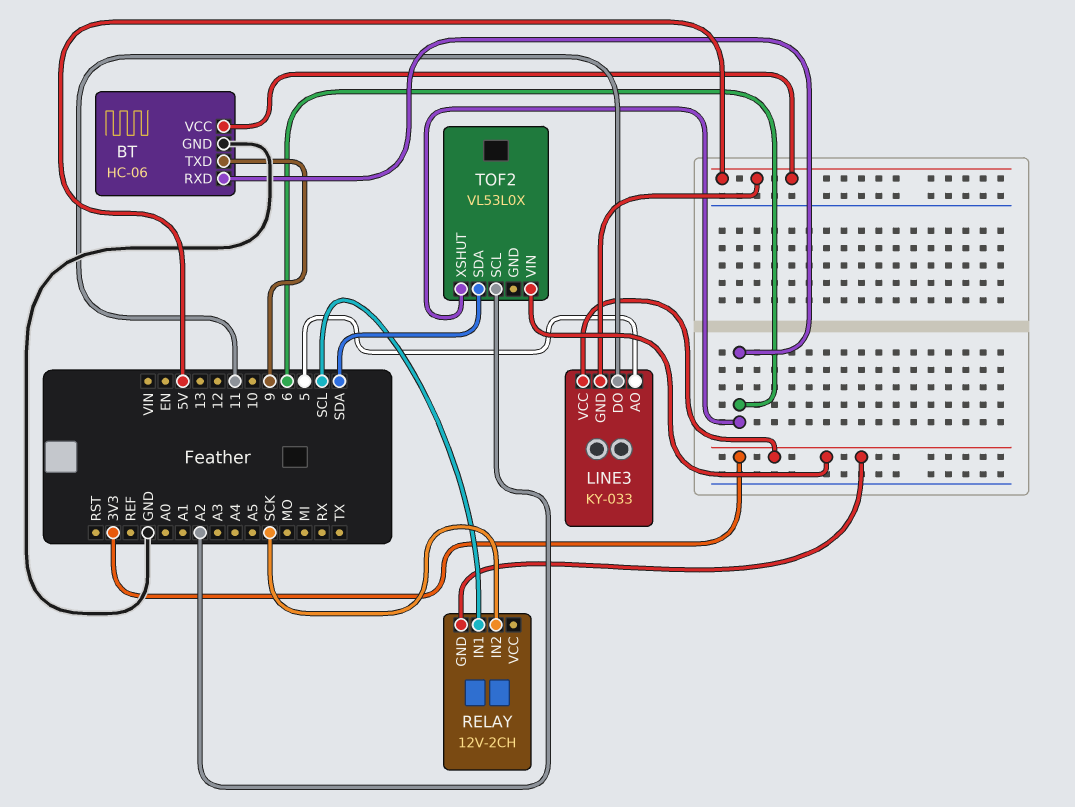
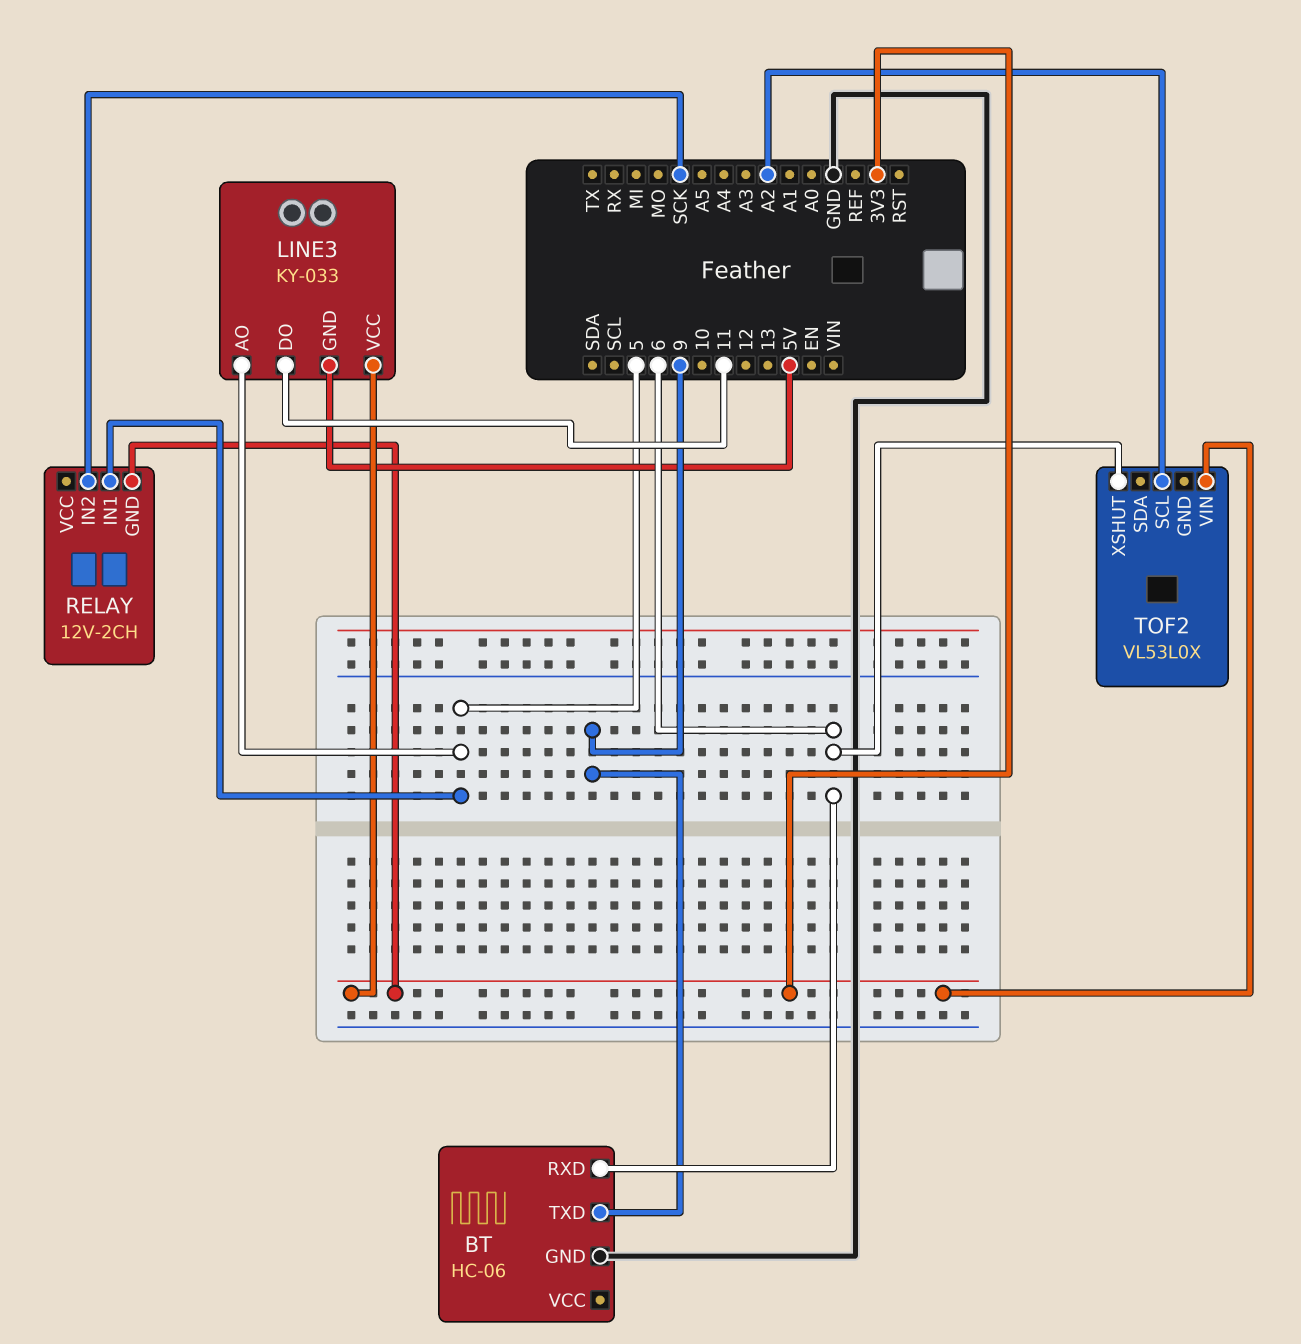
BT pin VCC: 5V -> none
RELAY pin IN1: SCL -> 5
TOF2 pin SDA: SDA -> none

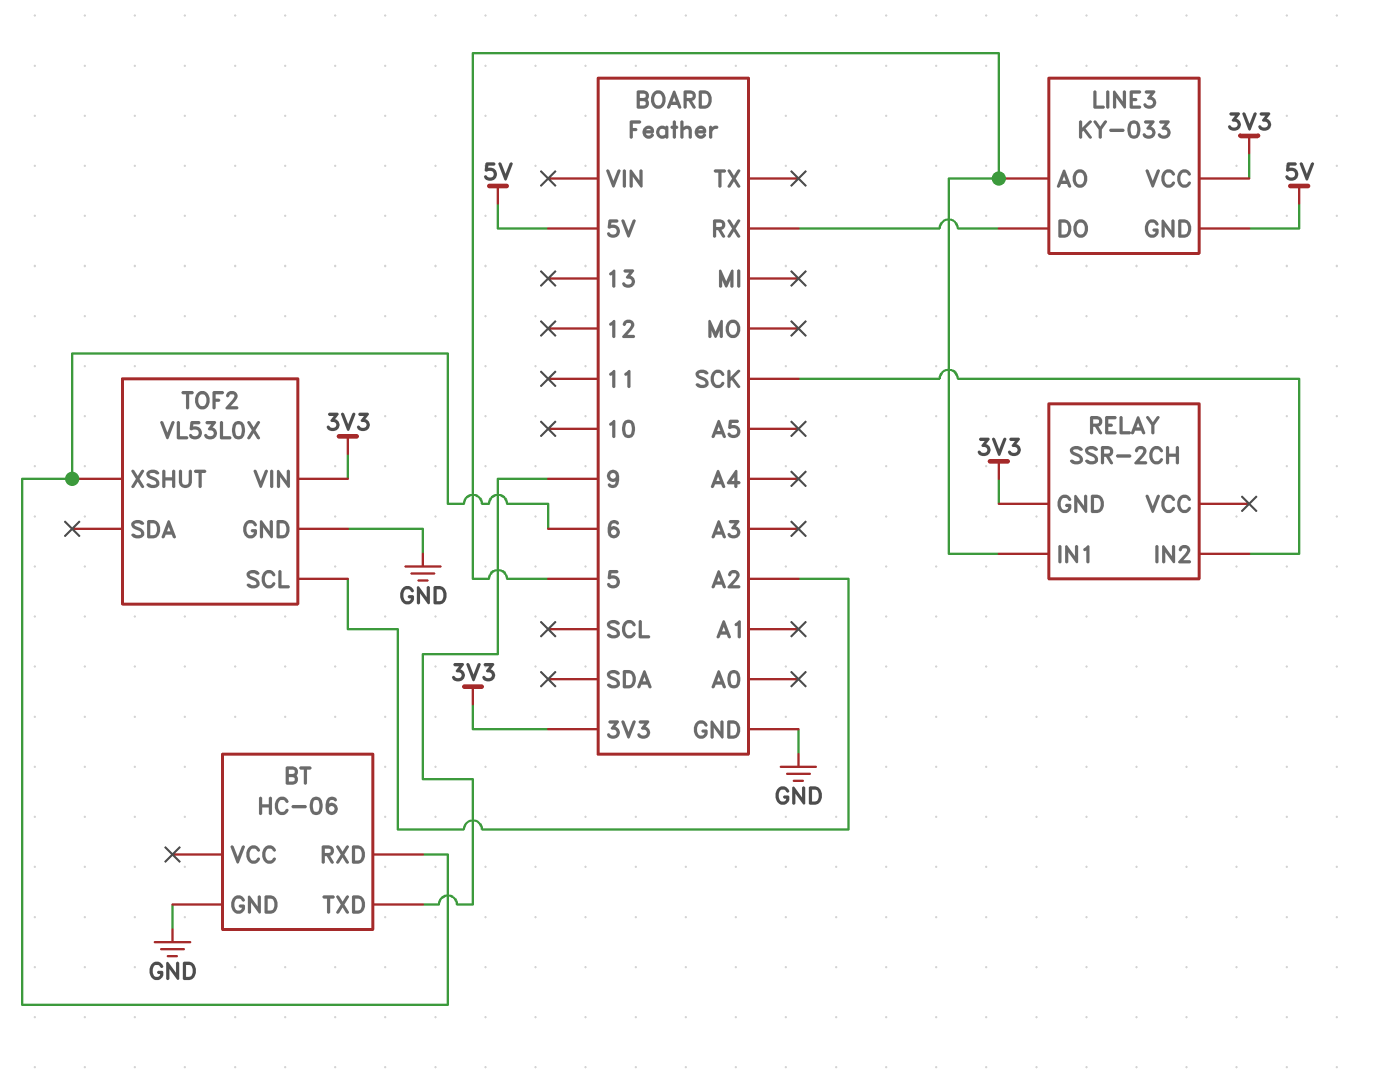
LINE3 pin DO: 11 -> RX
RELAY: 12V-2CH -> SSR-2CH
TOF2 pin GND: none -> GND

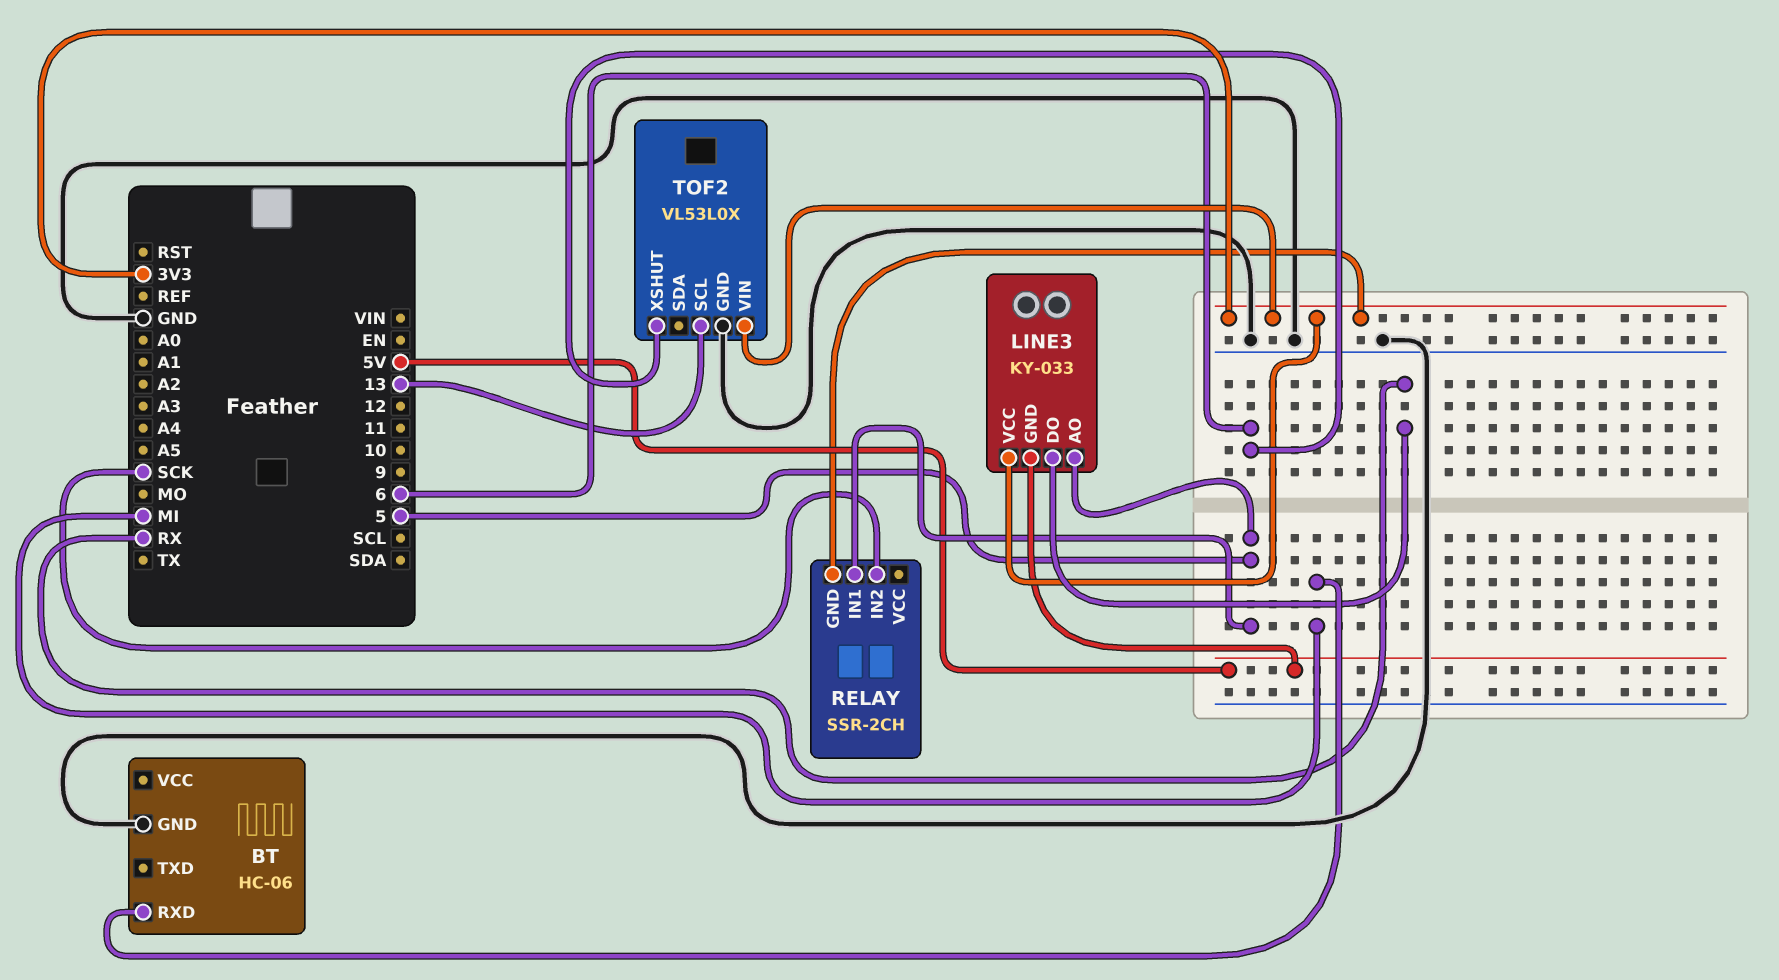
BT pin RXD: 6 -> MI
BT pin TXD: 9 -> none
TOF2 pin SCL: A2 -> 13

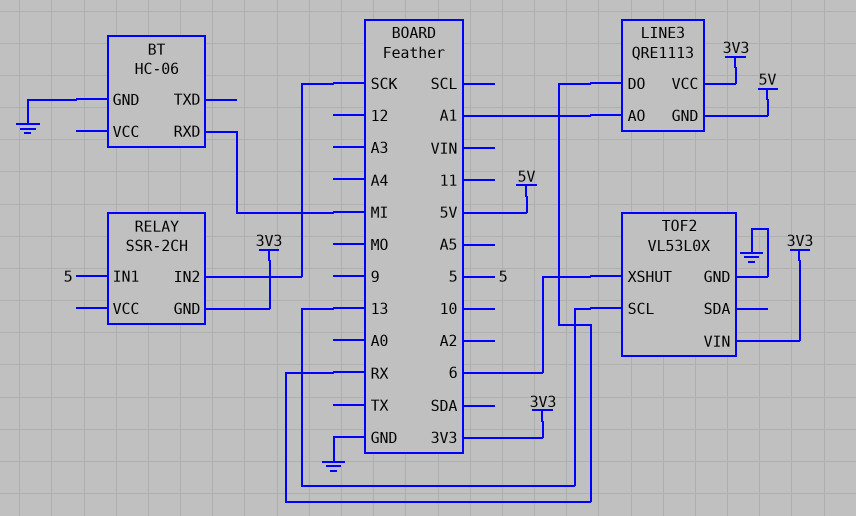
LINE3: KY-033 -> QRE1113
LINE3 pin AO: 5 -> A1

